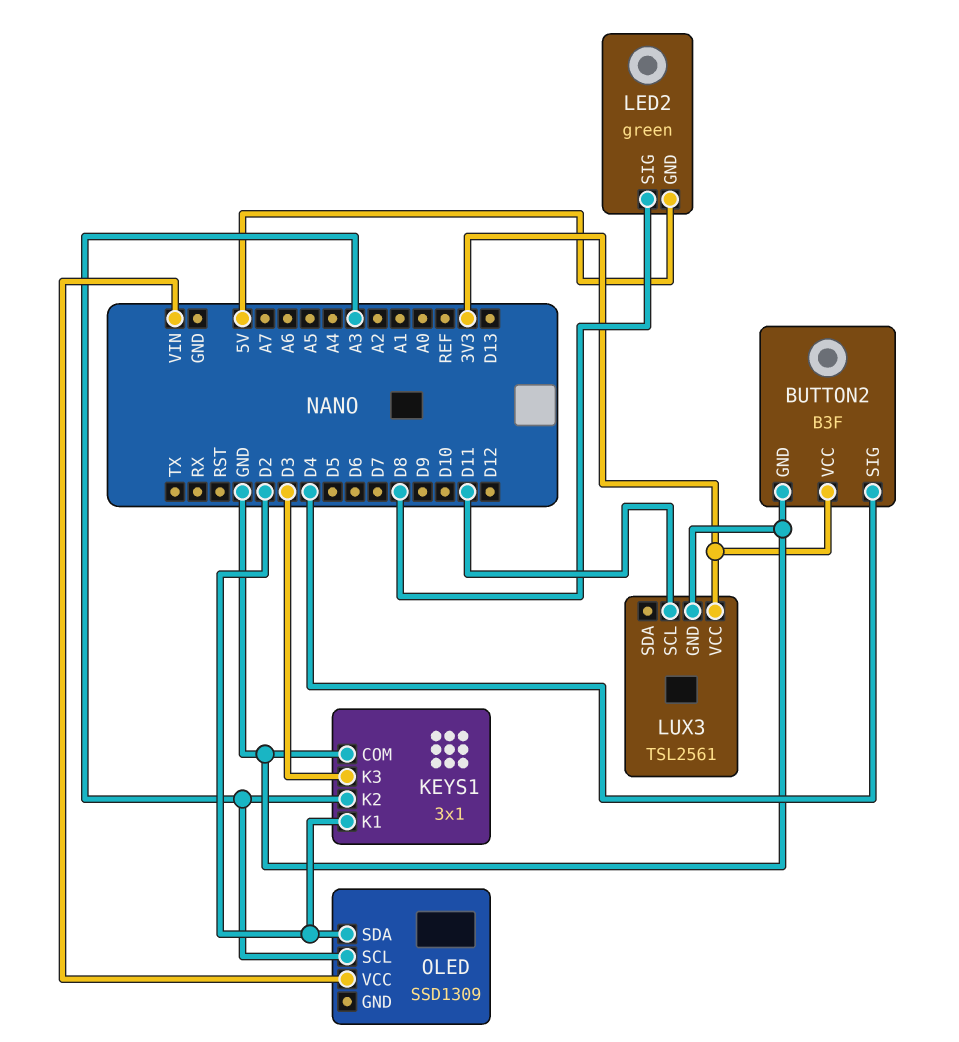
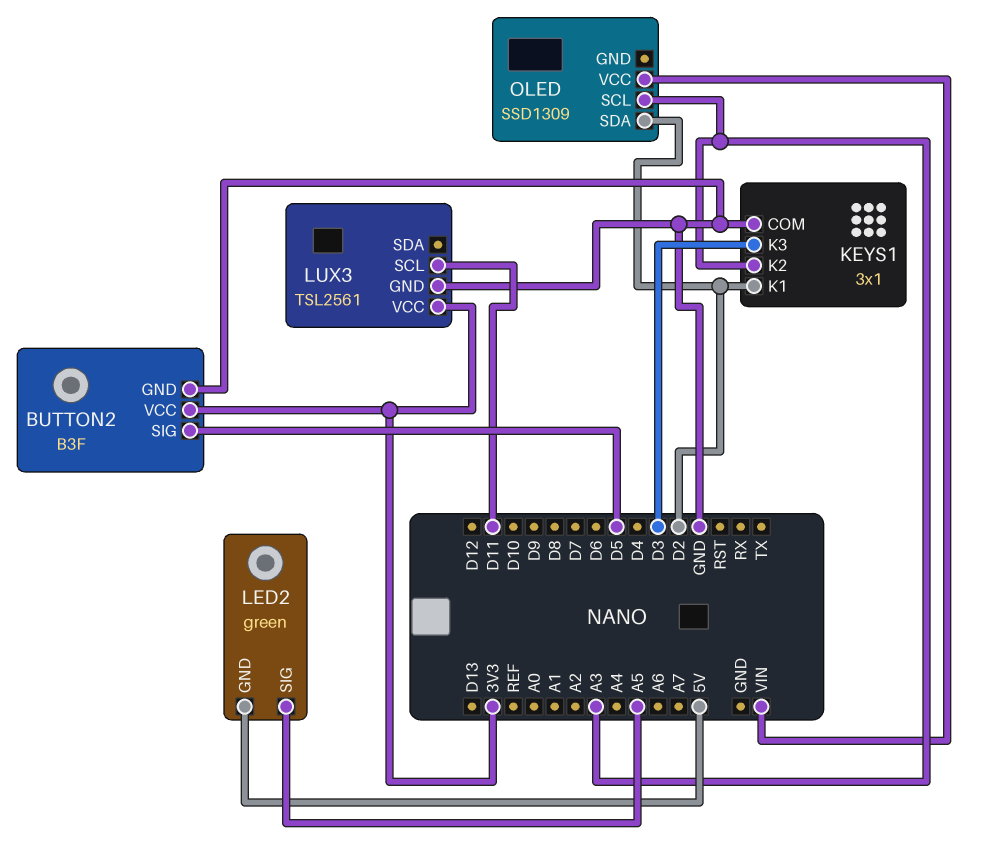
BUTTON2 pin SIG: D4 -> D5
LED2 pin SIG: D8 -> A5

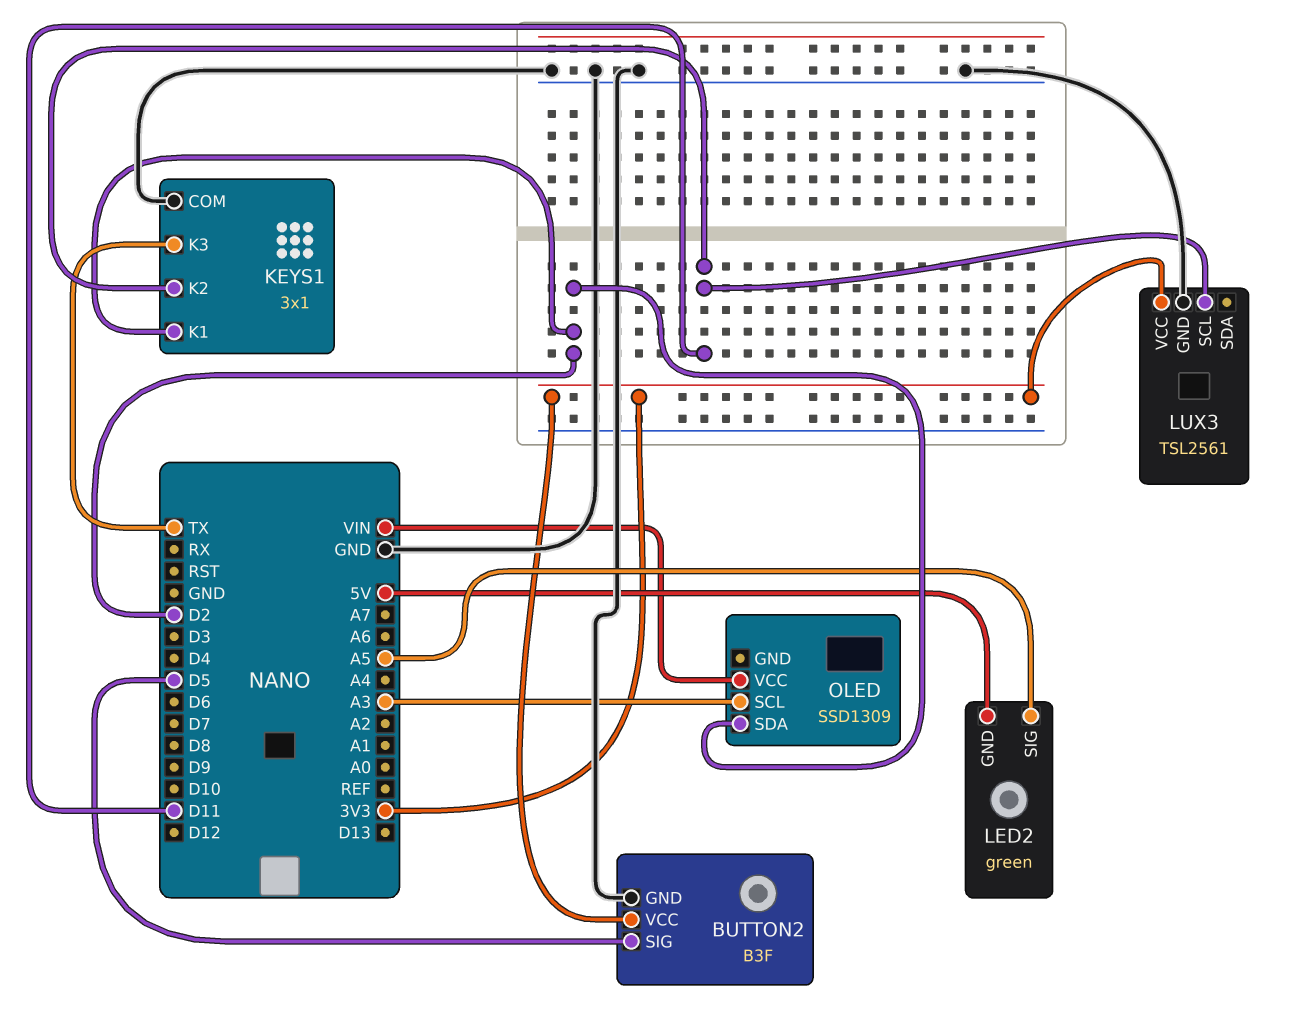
KEYS1 pin K2: A3 -> D11
KEYS1 pin K3: D3 -> TX

